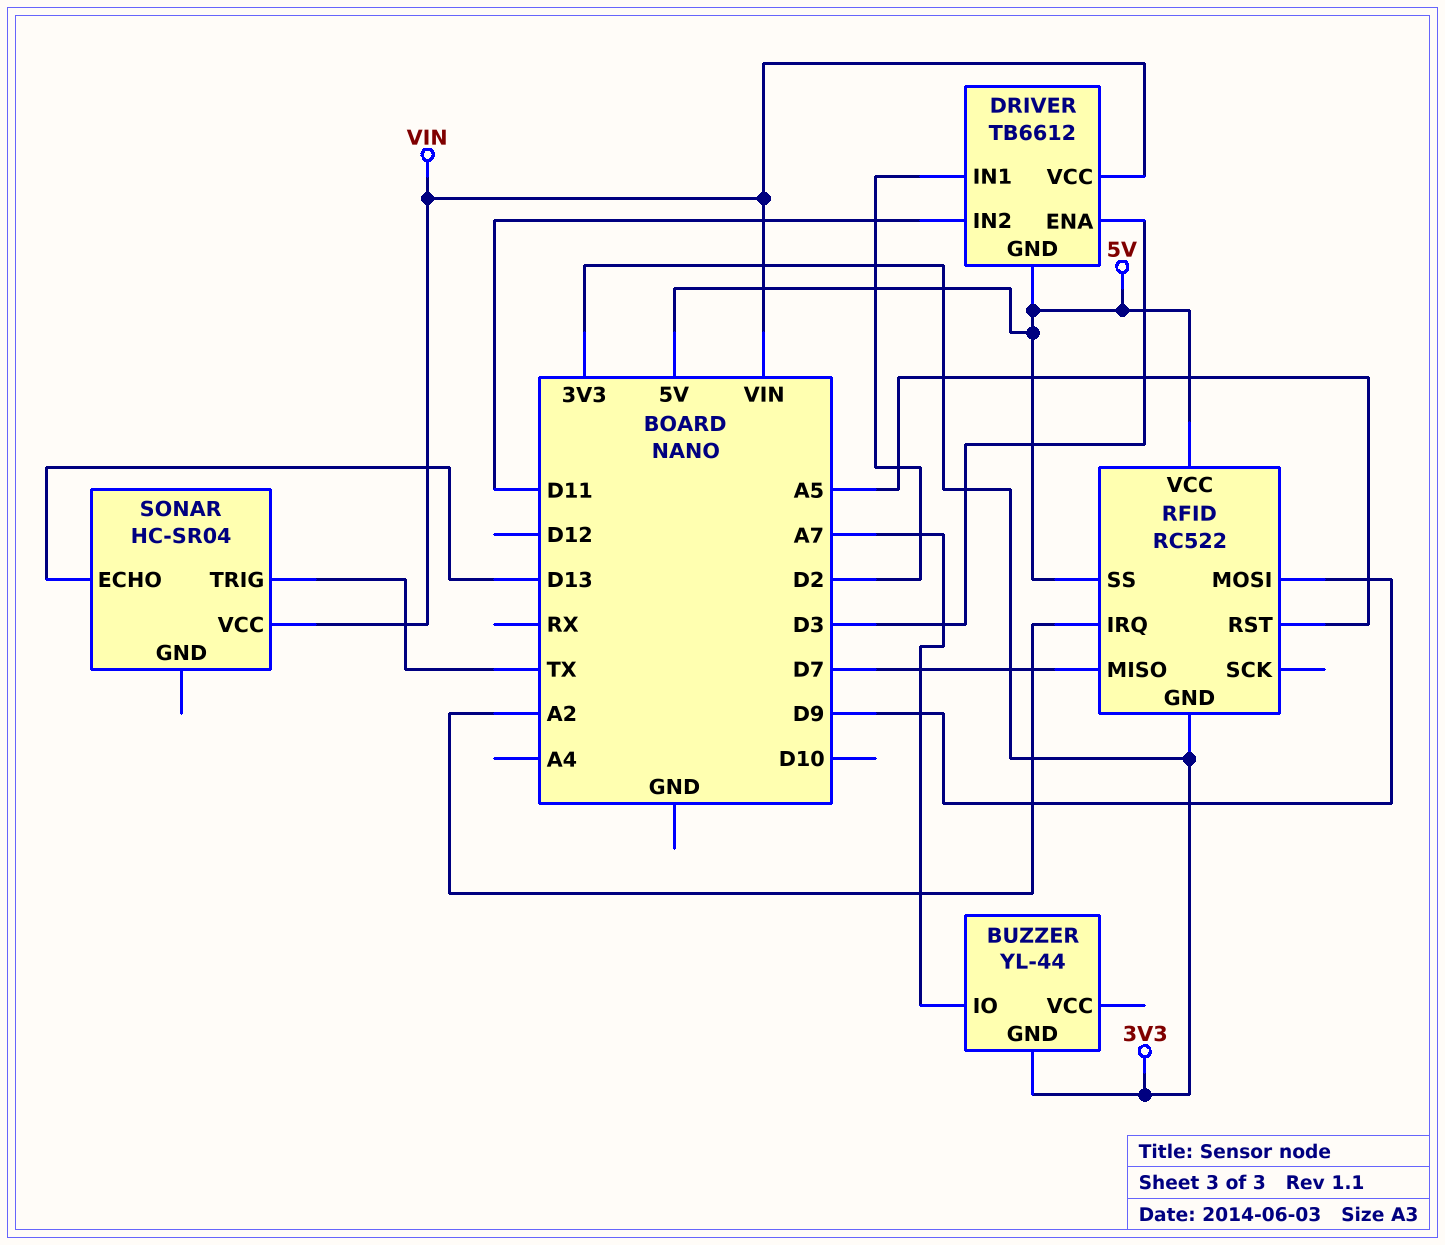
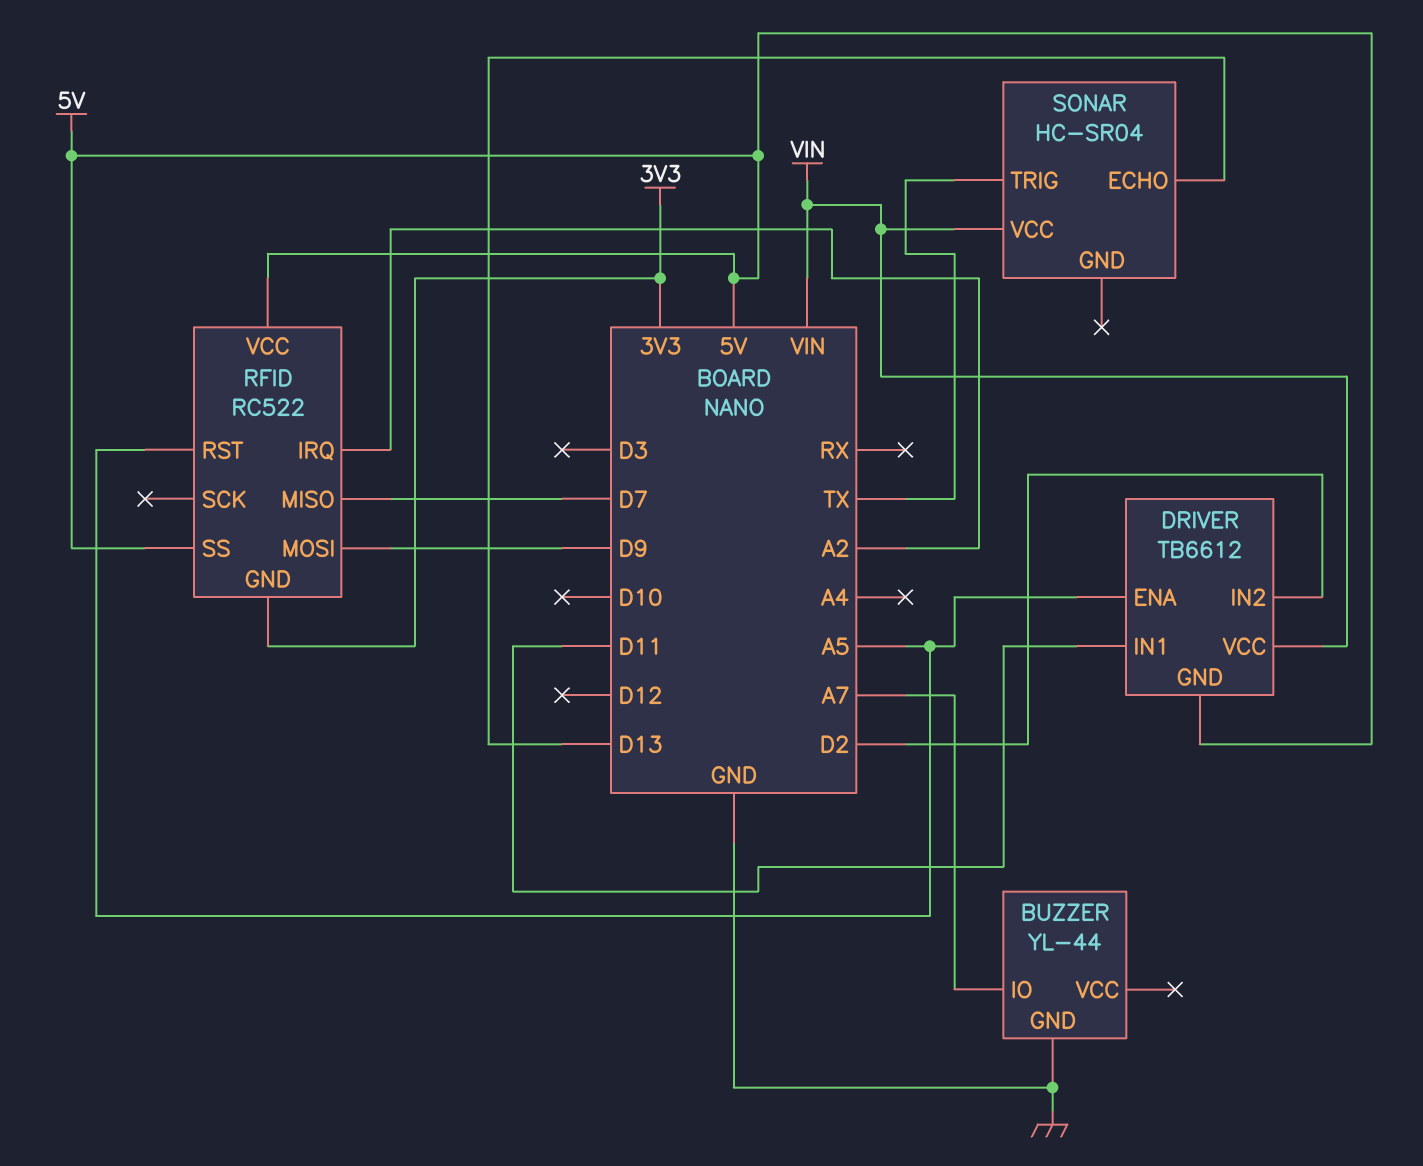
BUZZER pin GND: 3V3 -> GND
DRIVER pin ENA: D3 -> A5
DRIVER pin IN1: D2 -> D11
DRIVER pin IN2: D11 -> D2

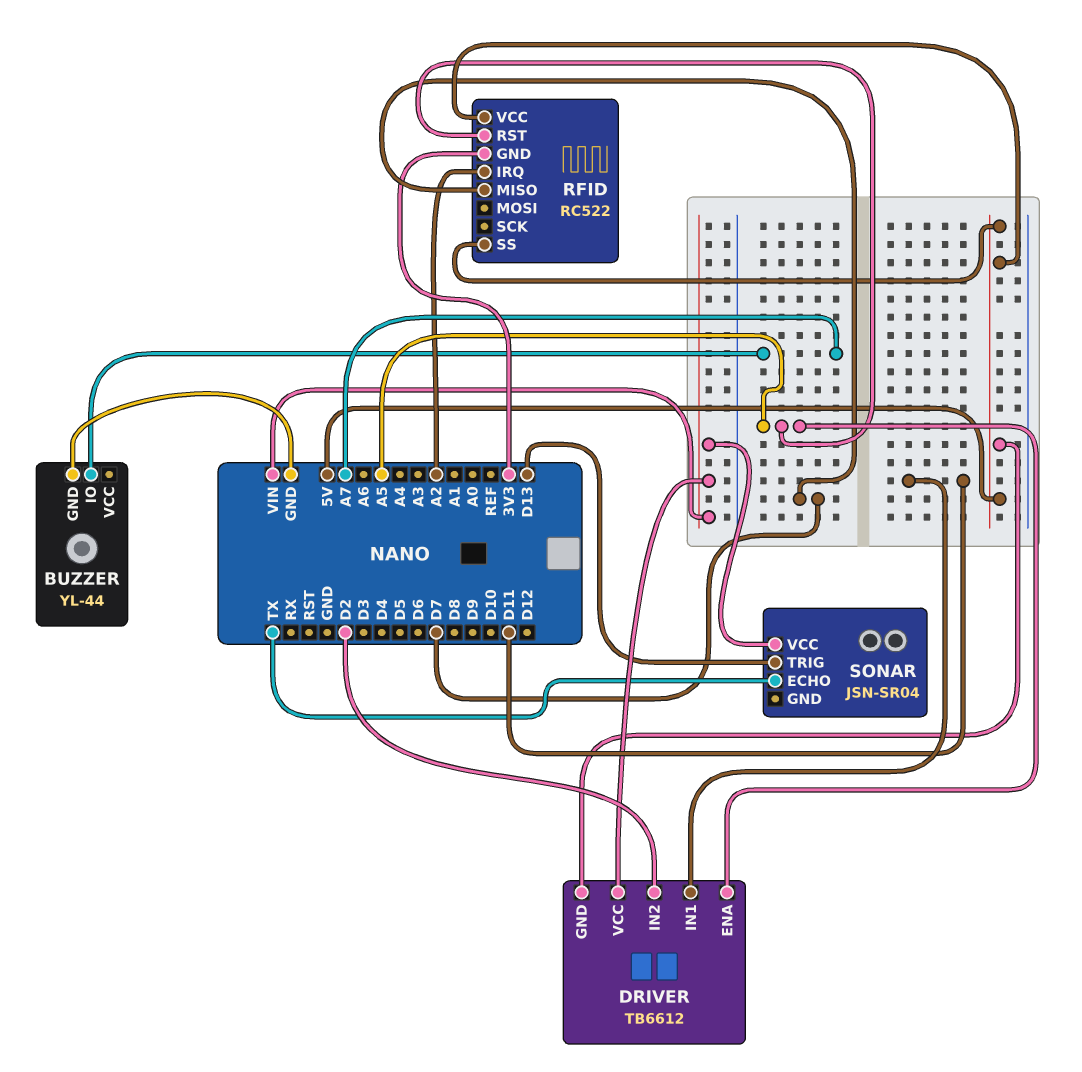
RFID pin MOSI: D9 -> none
SONAR: HC-SR04 -> JSN-SR04
SONAR pin ECHO: D13 -> TX
SONAR pin TRIG: TX -> D13

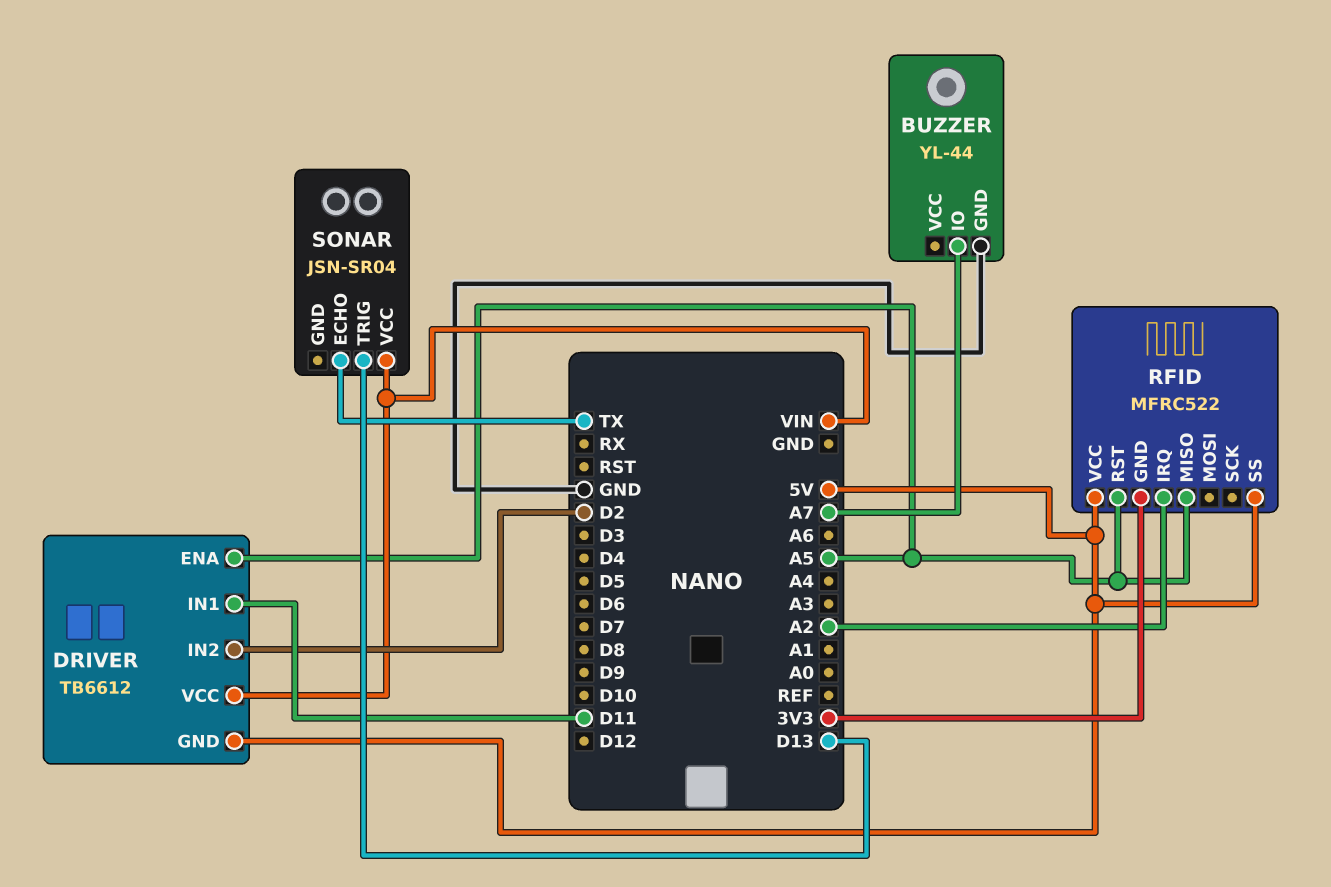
RFID: RC522 -> MFRC522
RFID pin MISO: D7 -> A5

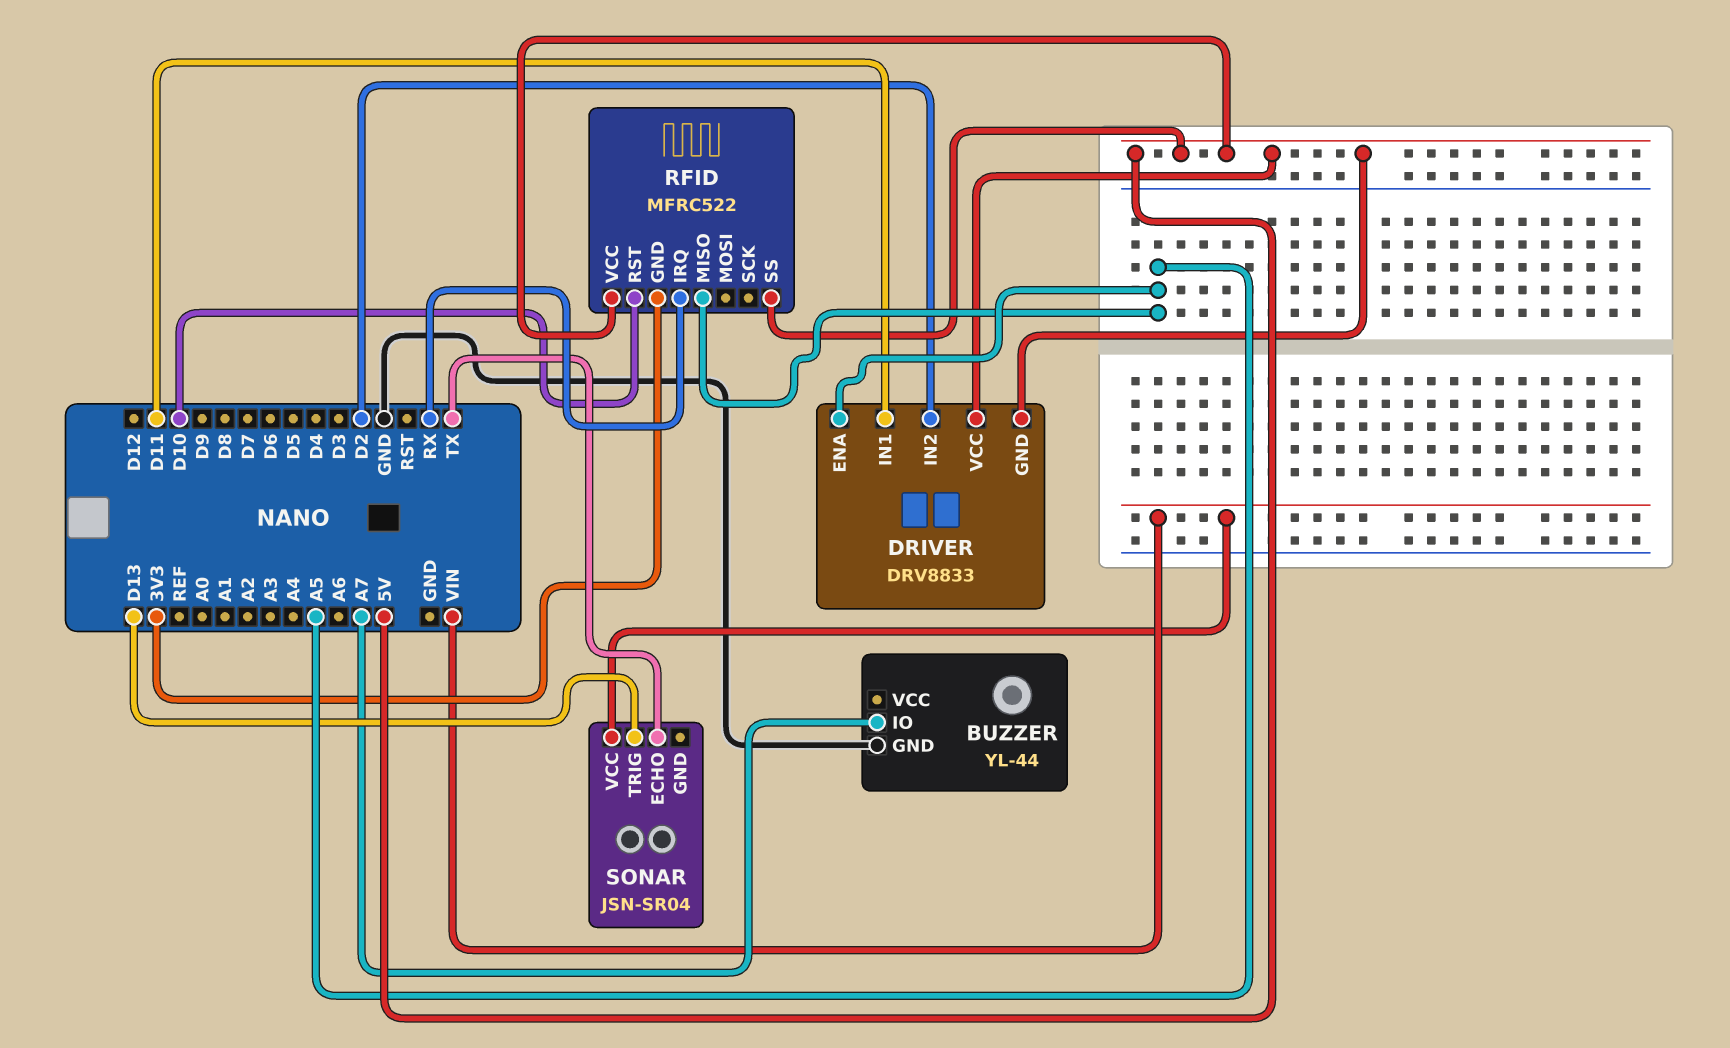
DRIVER: TB6612 -> DRV8833
DRIVER pin VCC: VIN -> 5V
RFID pin IRQ: A2 -> RX
RFID pin RST: A5 -> D10

